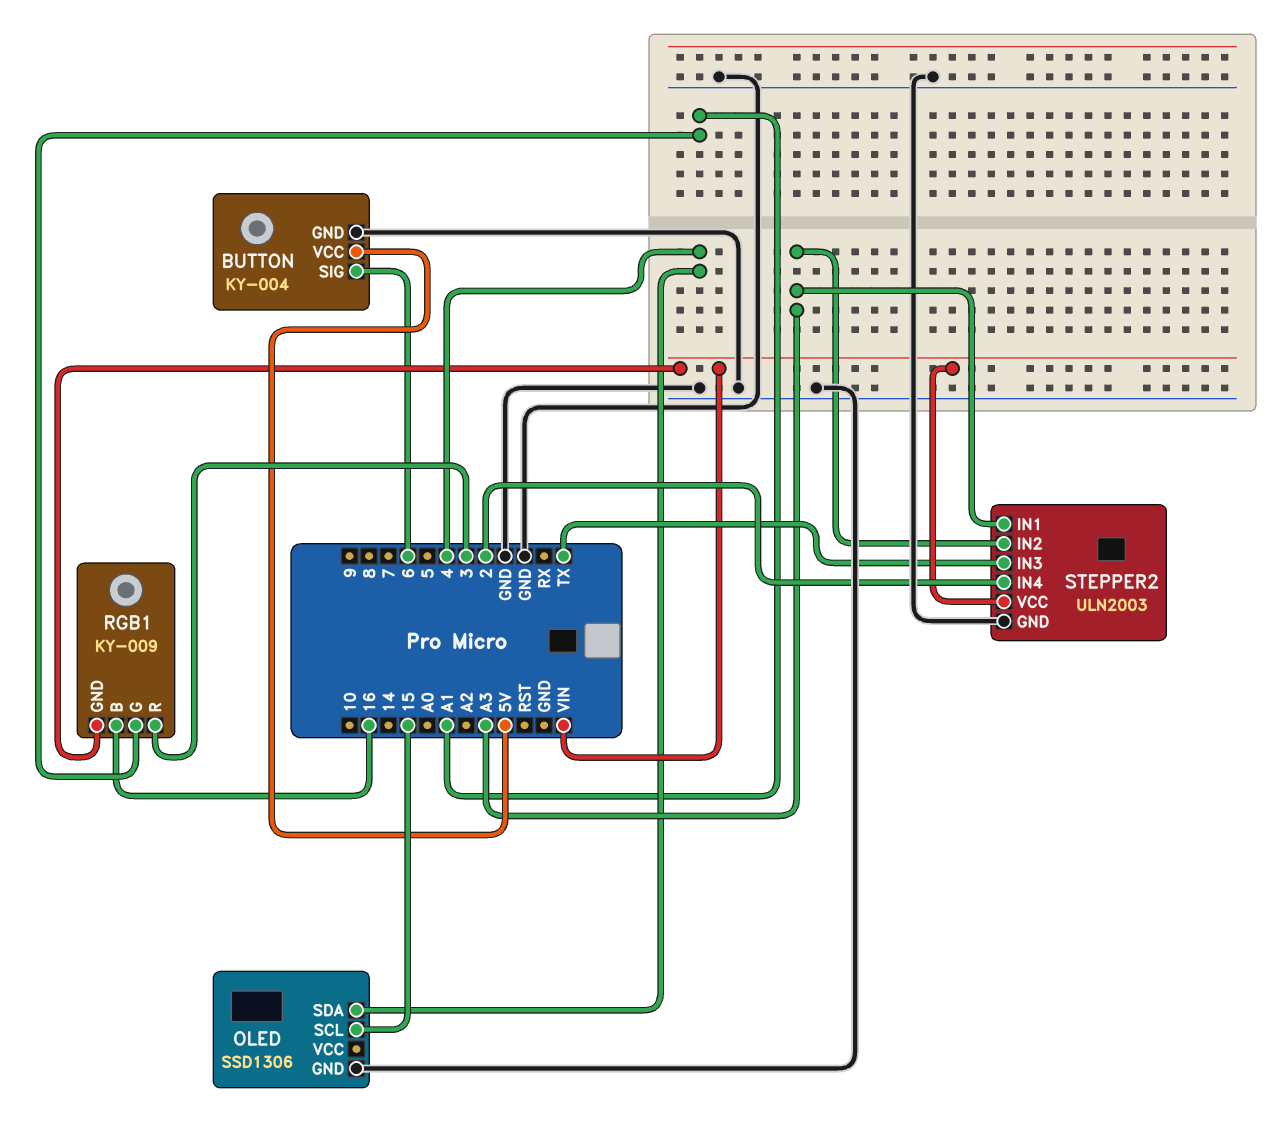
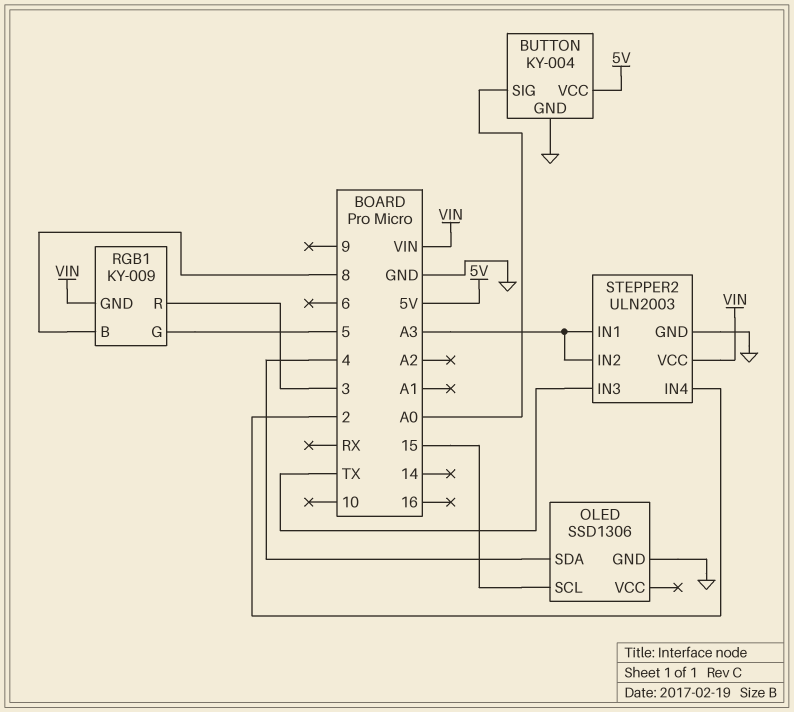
BUTTON pin SIG: 6 -> A0
RGB1 pin B: 16 -> 8
RGB1 pin G: A1 -> 5

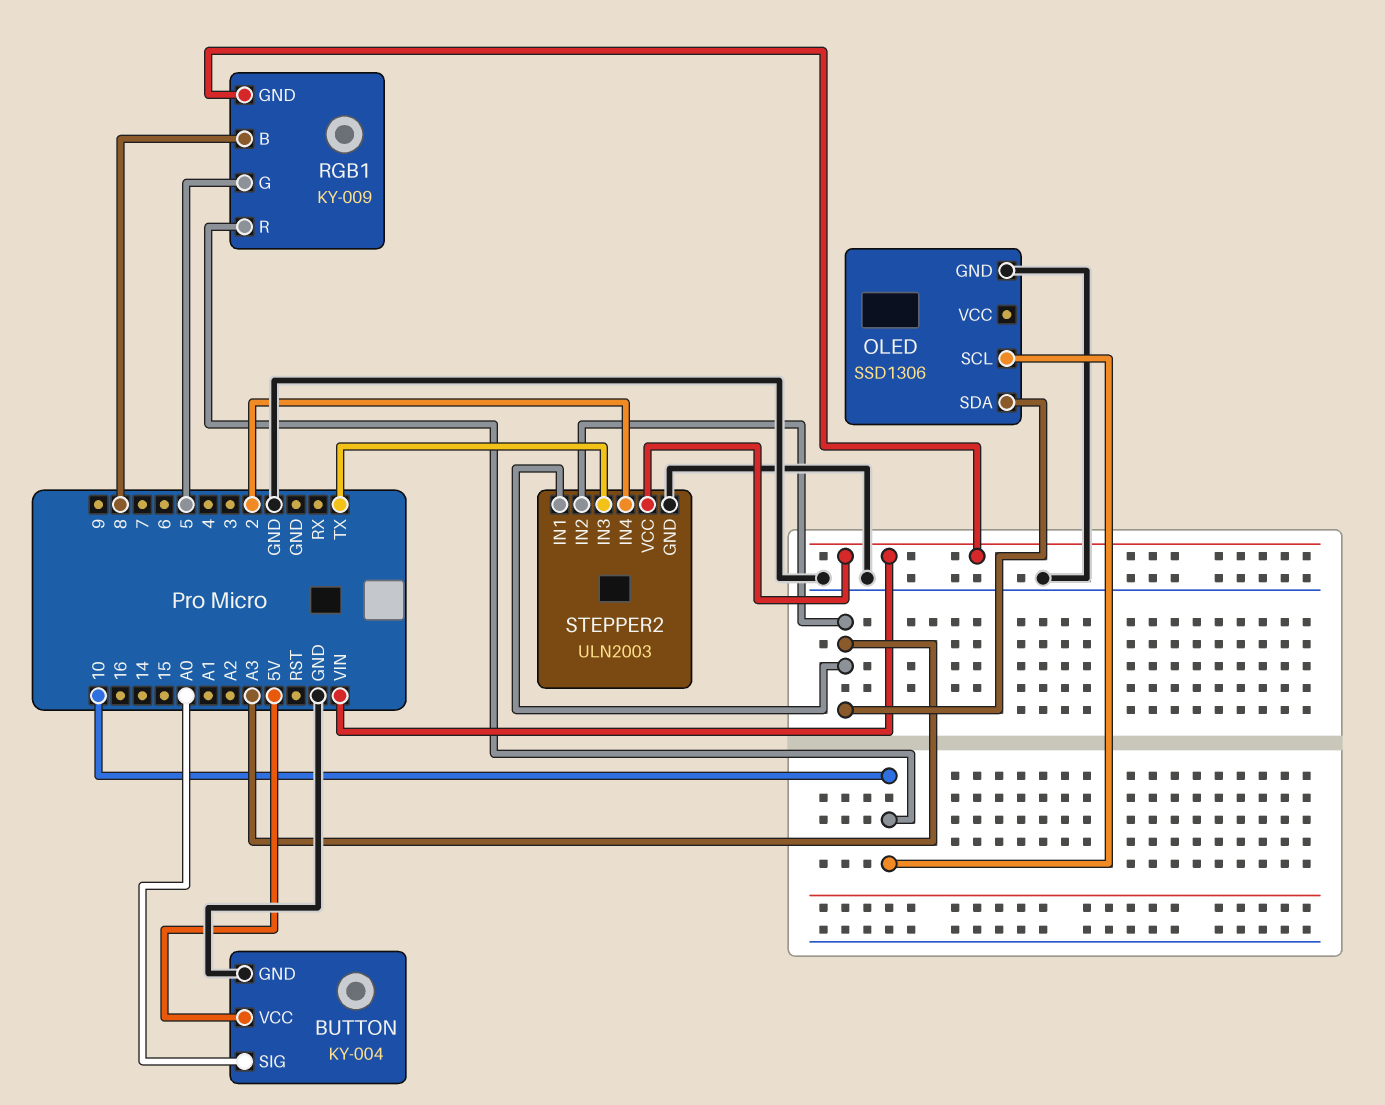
OLED pin SCL: 15 -> 10
OLED pin SDA: 4 -> A3
RGB1 pin R: 3 -> 10

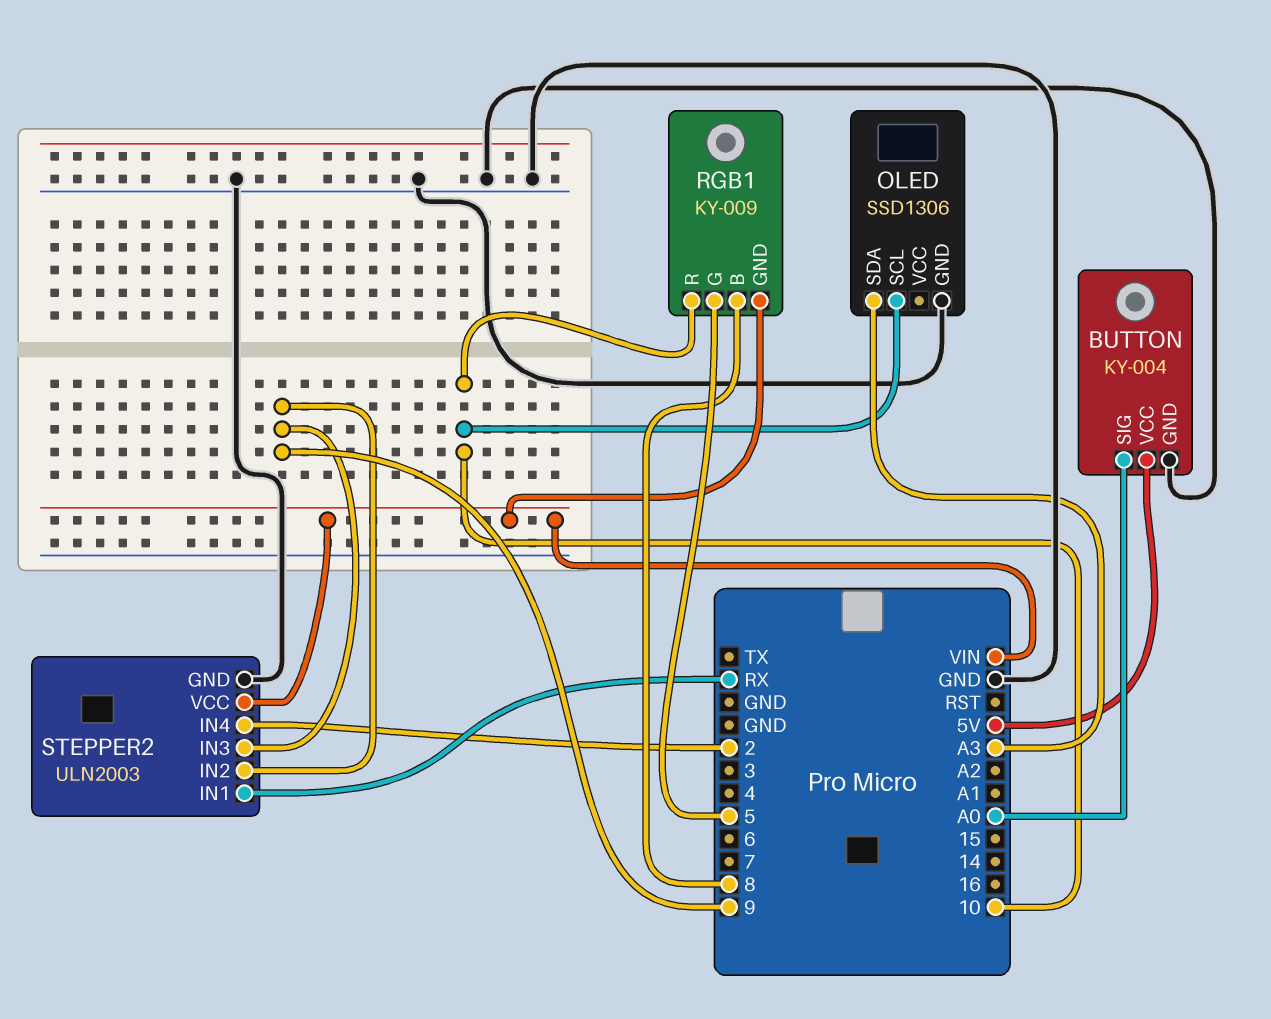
STEPPER2 pin IN1: A3 -> RX
STEPPER2 pin IN2: A3 -> 9
STEPPER2 pin IN3: TX -> 9

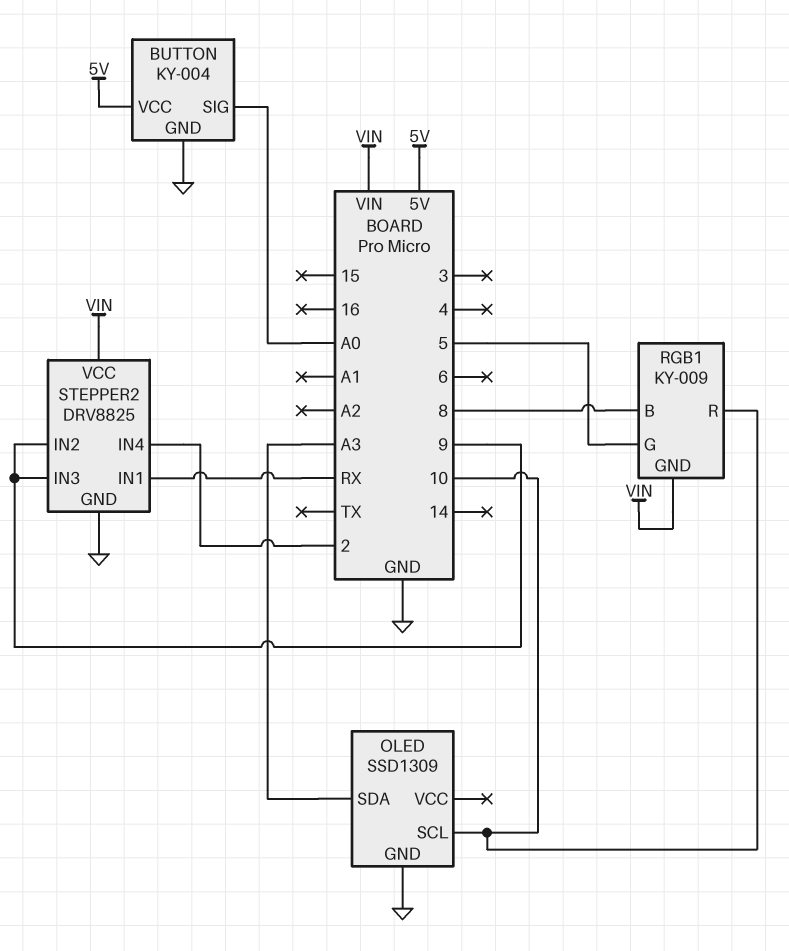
OLED: SSD1306 -> SSD1309
STEPPER2: ULN2003 -> DRV8825

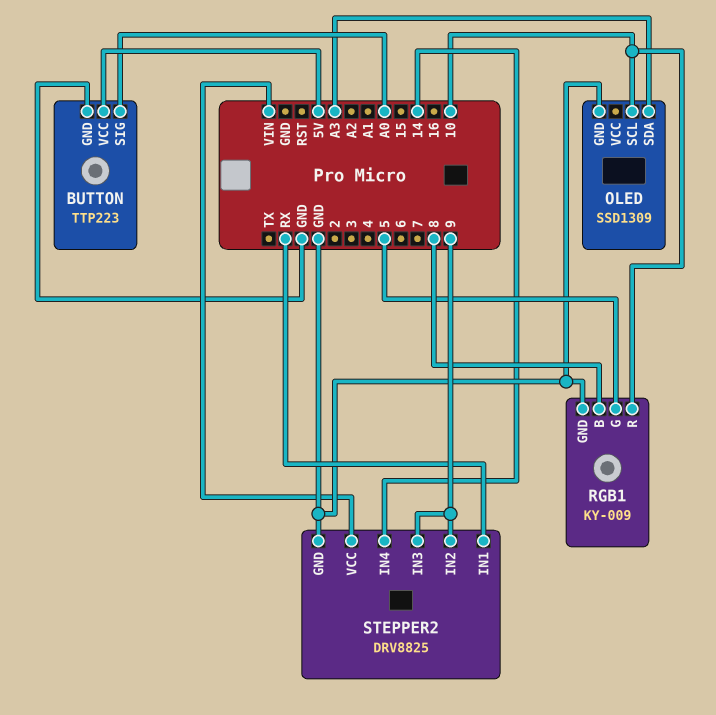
BUTTON: KY-004 -> TTP223
RGB1 pin GND: VIN -> GND
STEPPER2 pin IN4: 2 -> 14

